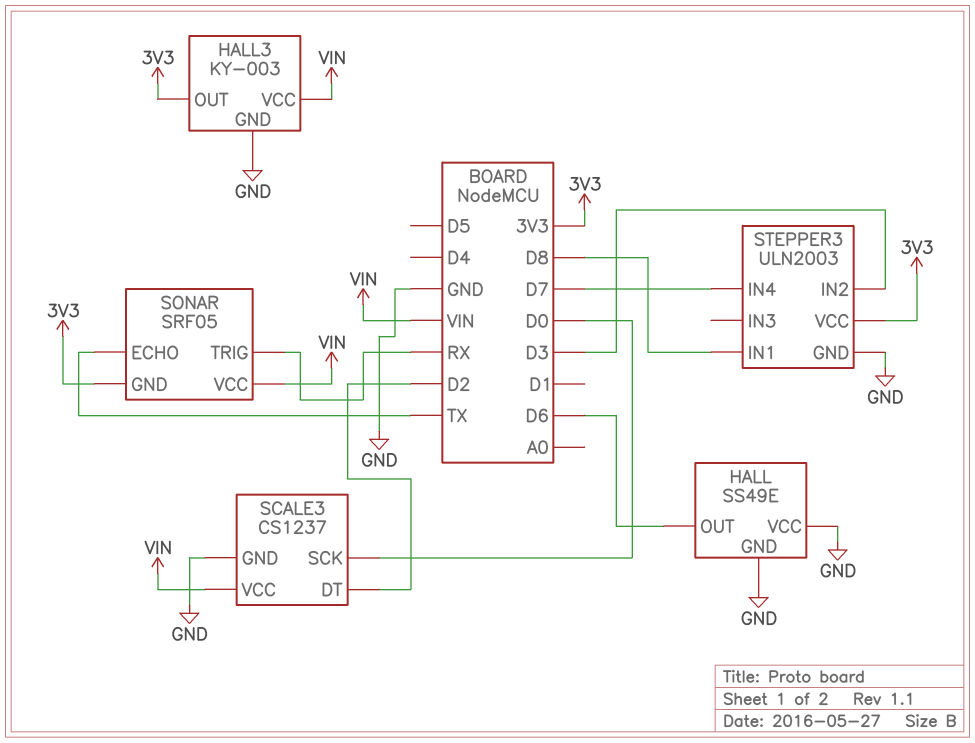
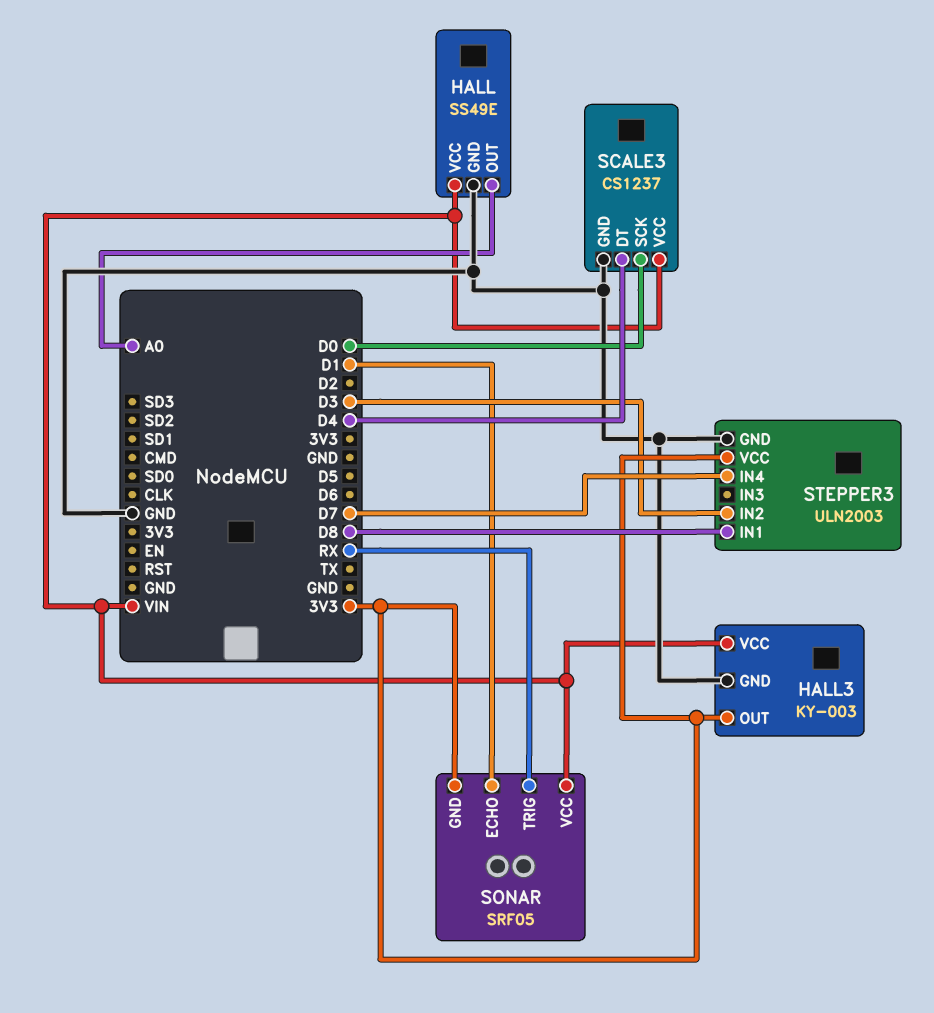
HALL pin OUT: D6 -> A0
HALL pin VCC: GND -> VIN
SCALE3 pin DT: D2 -> D4
SONAR pin ECHO: TX -> D1

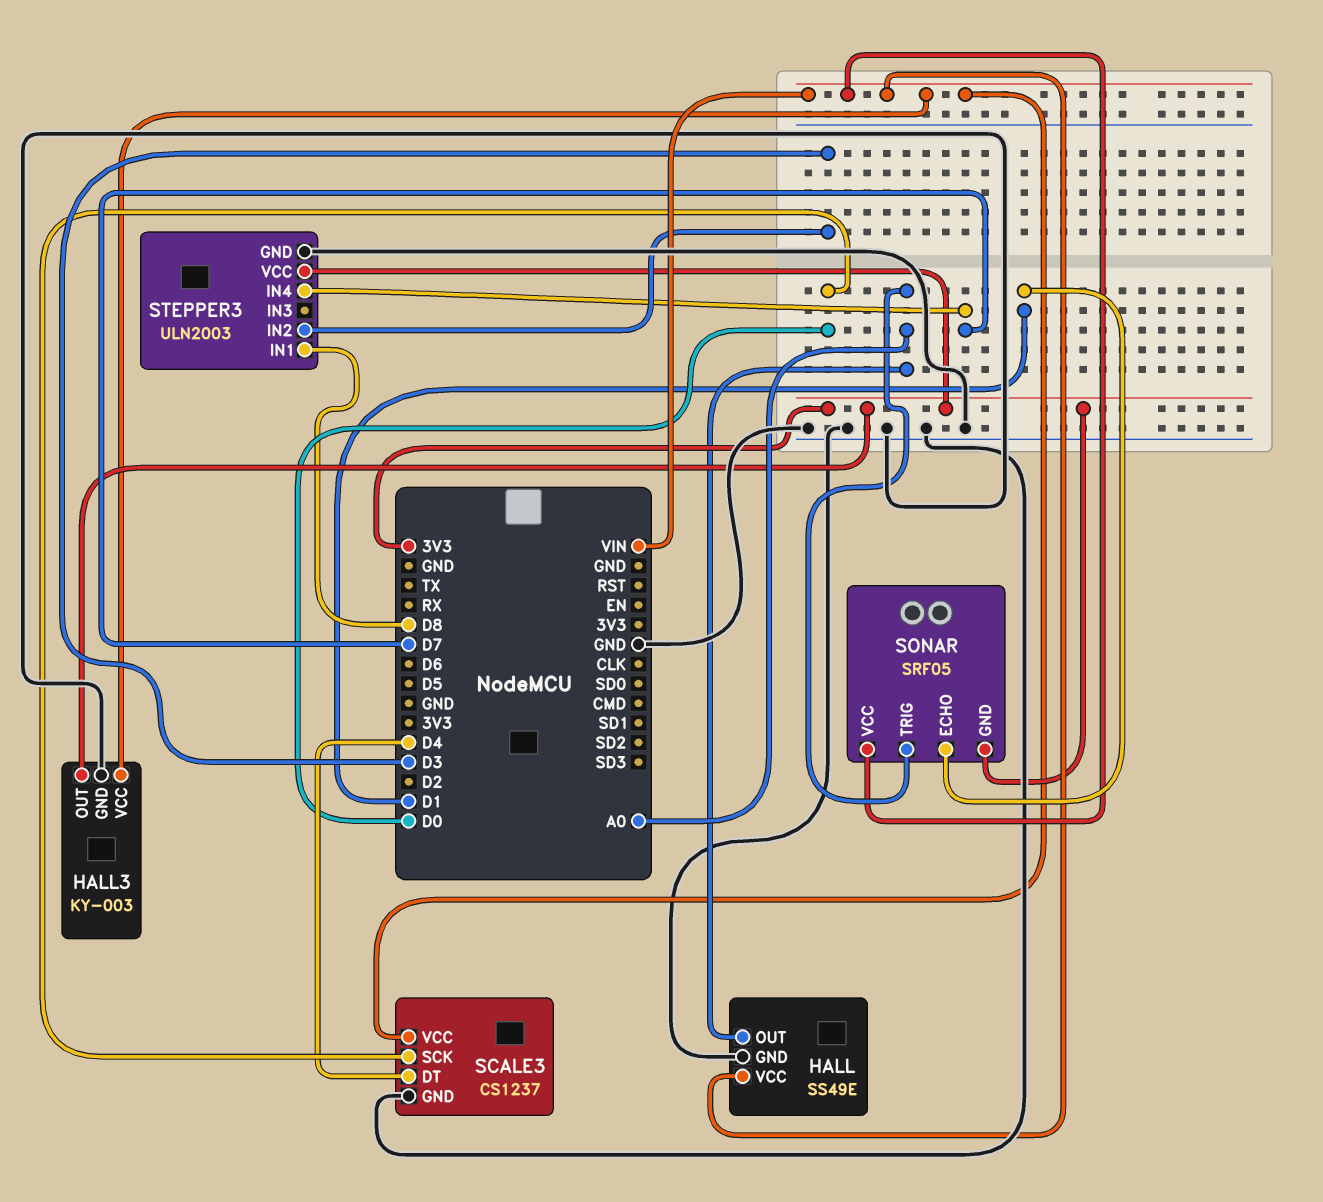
SONAR pin TRIG: RX -> A0

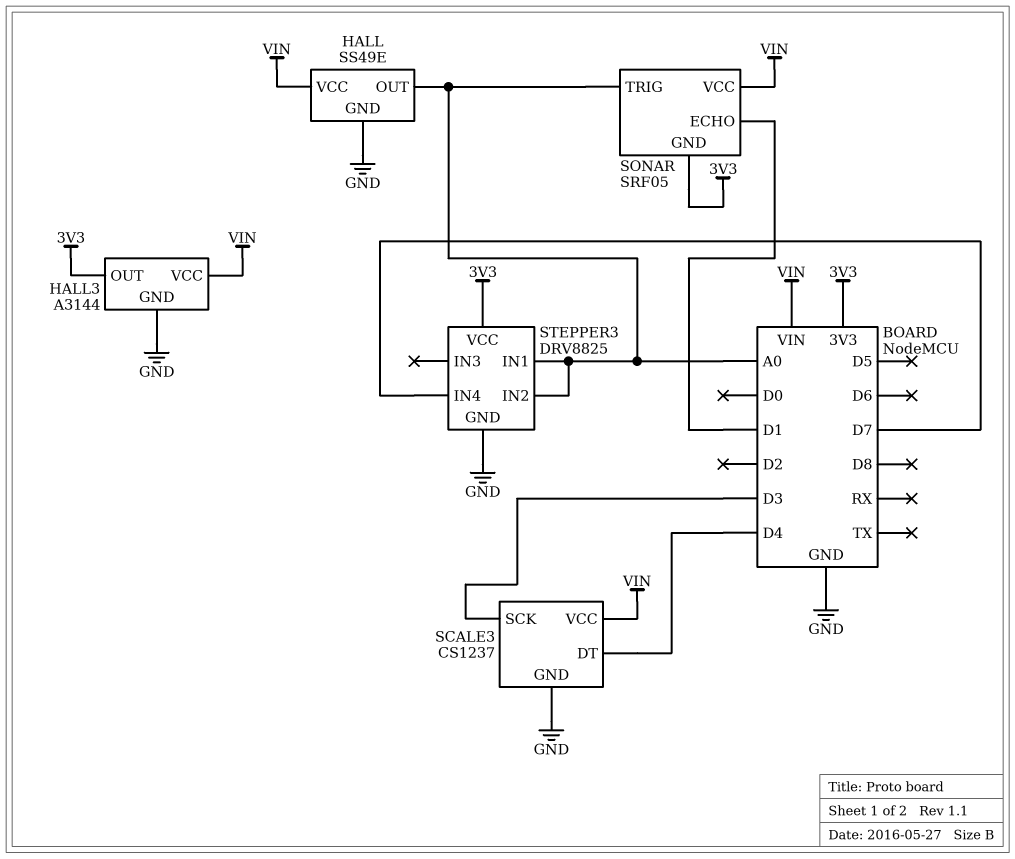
HALL3: KY-003 -> A3144
SCALE3 pin SCK: D0 -> D3
STEPPER3: ULN2003 -> DRV8825
STEPPER3 pin IN1: D8 -> A0
STEPPER3 pin IN2: D3 -> A0

